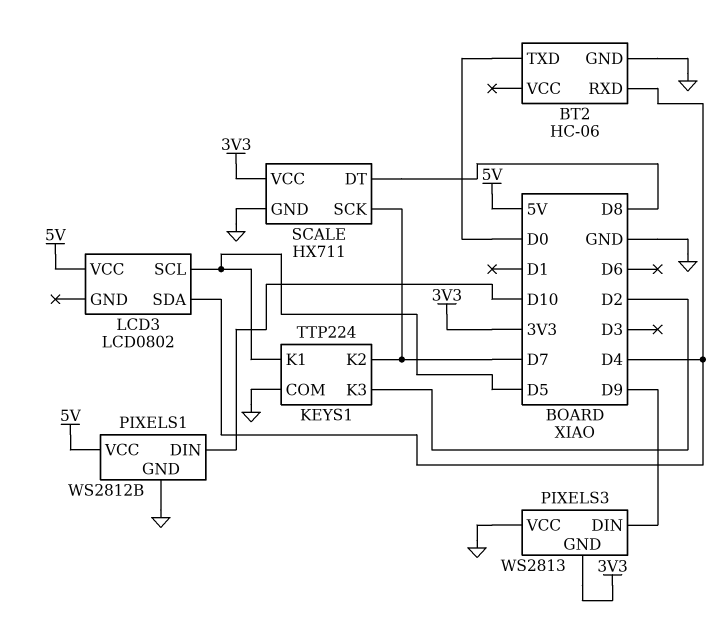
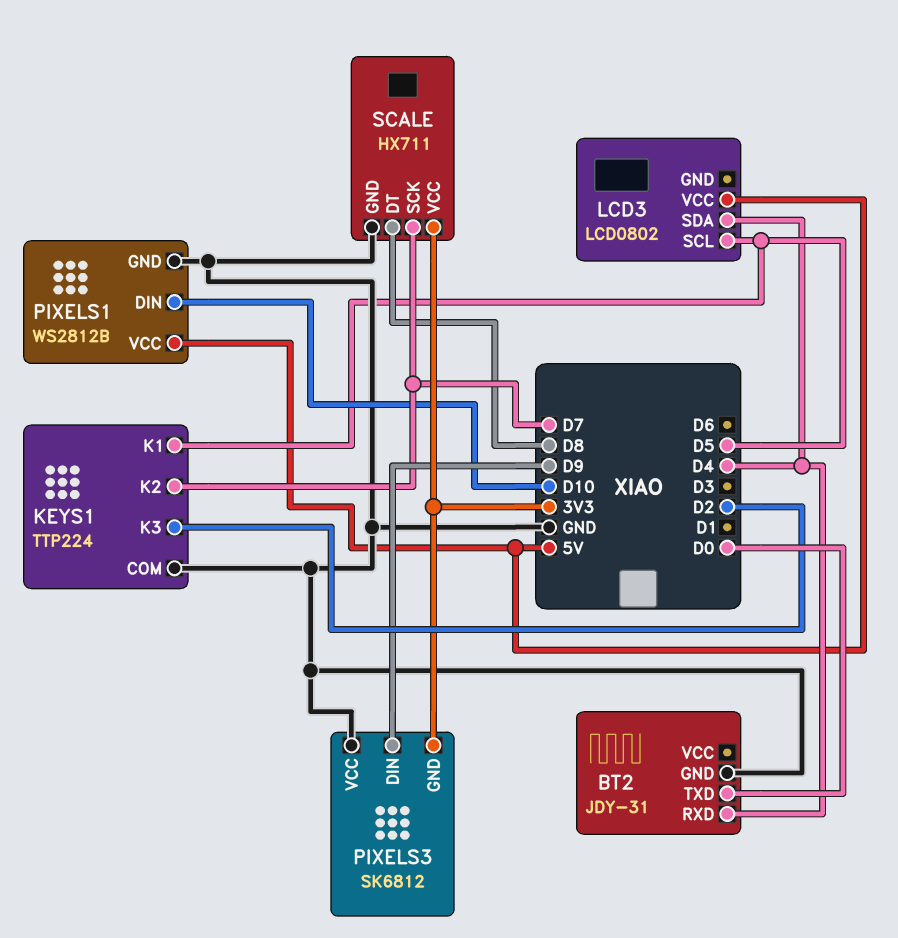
BT2: HC-06 -> JDY-31
PIXELS3: WS2813 -> SK6812

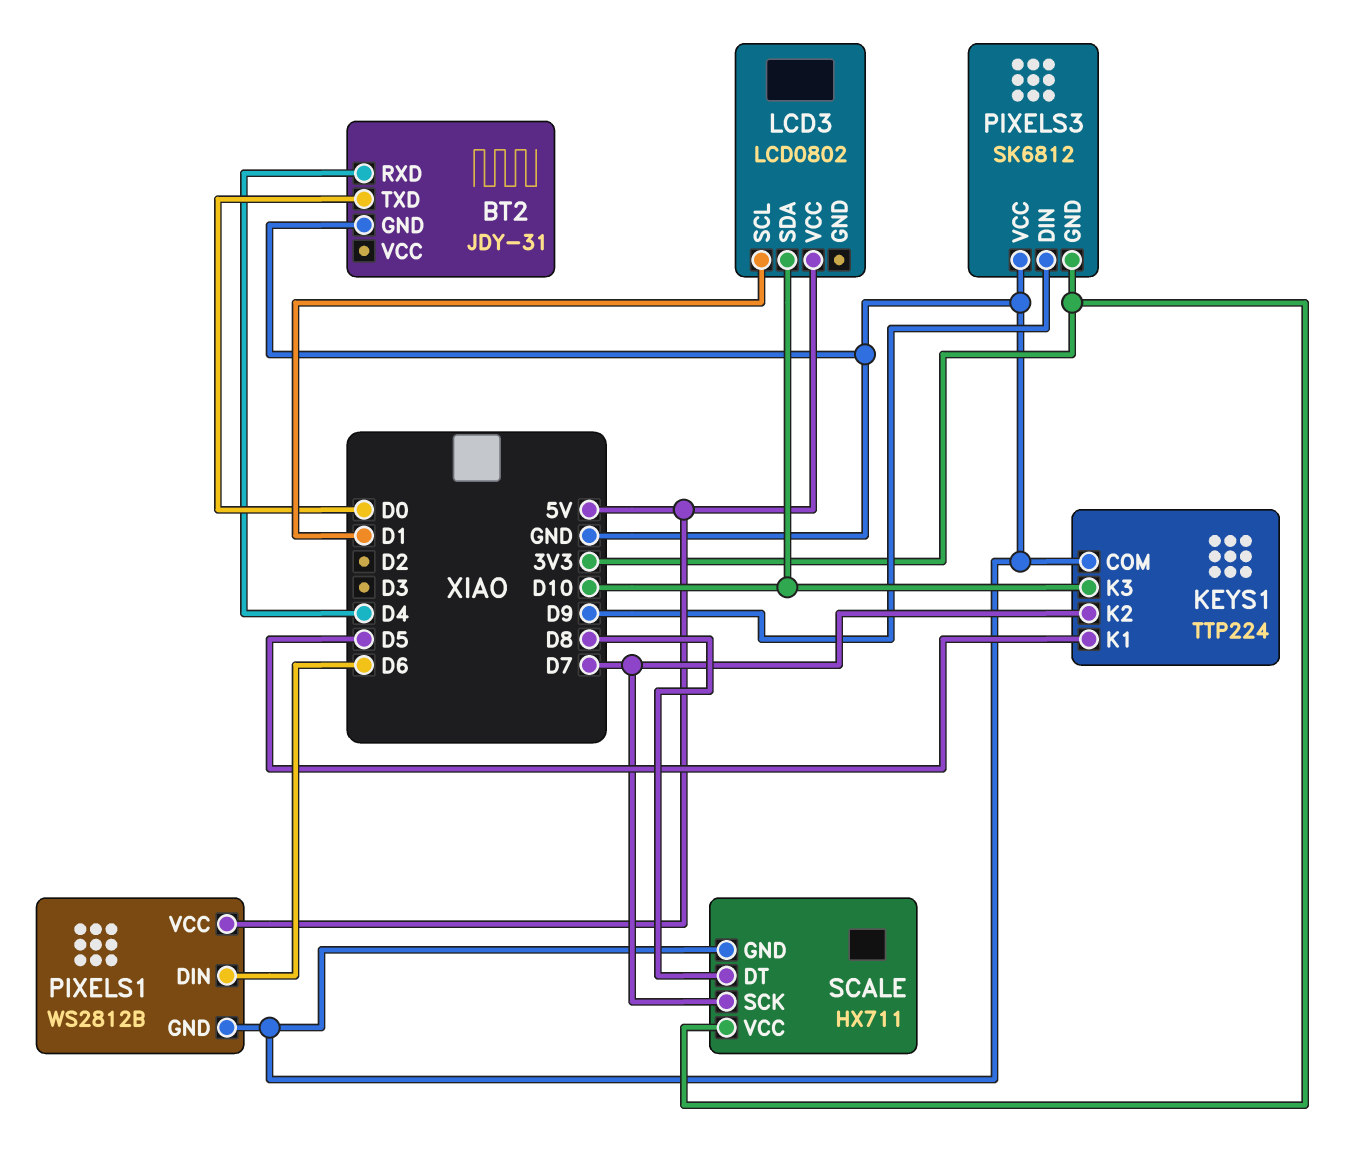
KEYS1 pin K3: D2 -> D10
LCD3 pin SCL: D5 -> D1
LCD3 pin SDA: D4 -> D10
PIXELS1 pin DIN: D10 -> D6

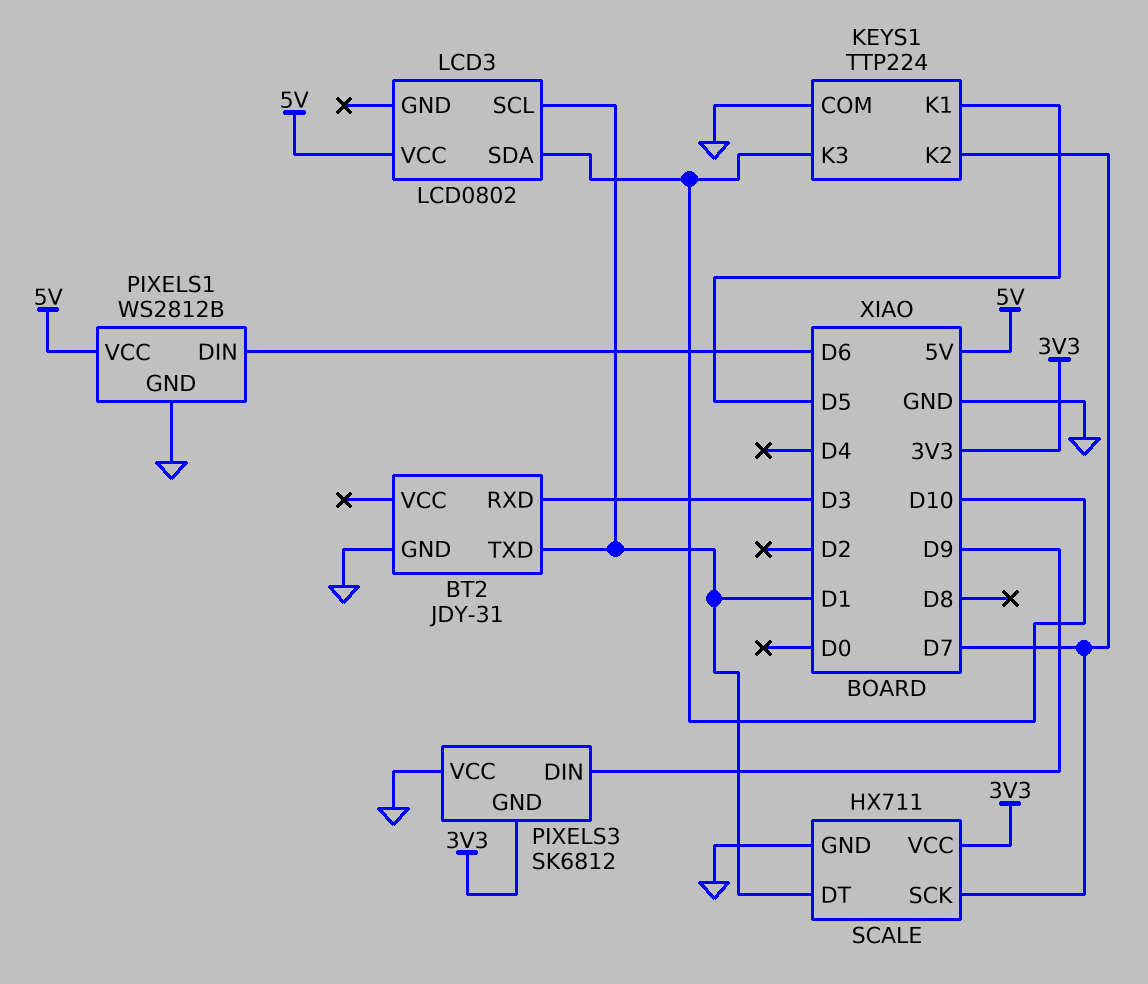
BT2 pin RXD: D4 -> D3
BT2 pin TXD: D0 -> D1
SCALE pin DT: D8 -> D1

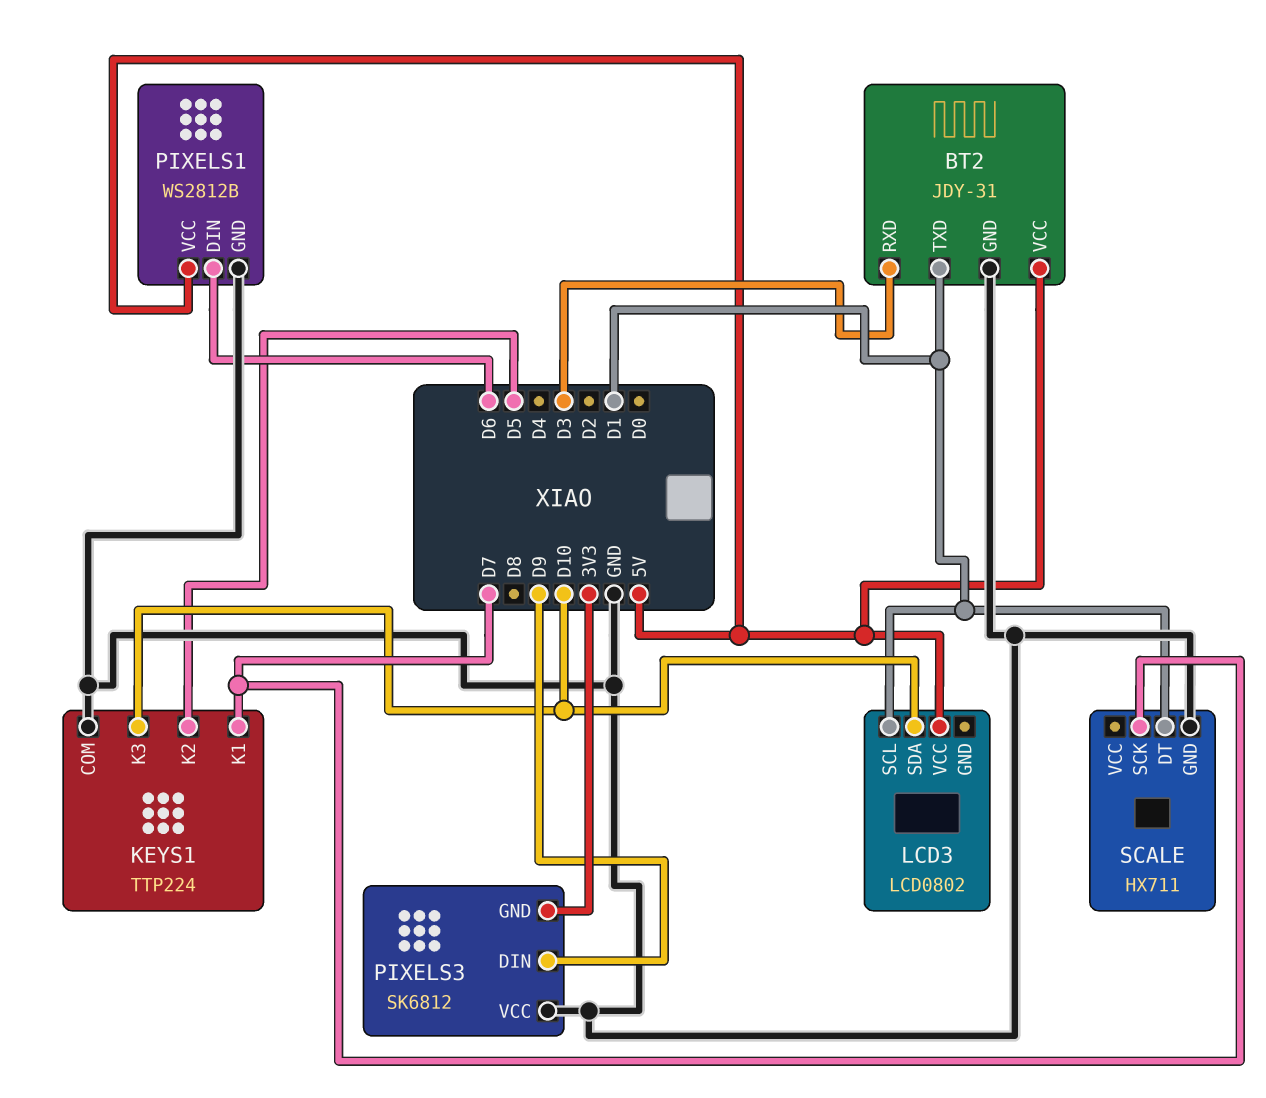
BT2 pin VCC: none -> 5V
KEYS1 pin K1: D5 -> D7
KEYS1 pin K2: D7 -> D5
SCALE pin VCC: 3V3 -> none

